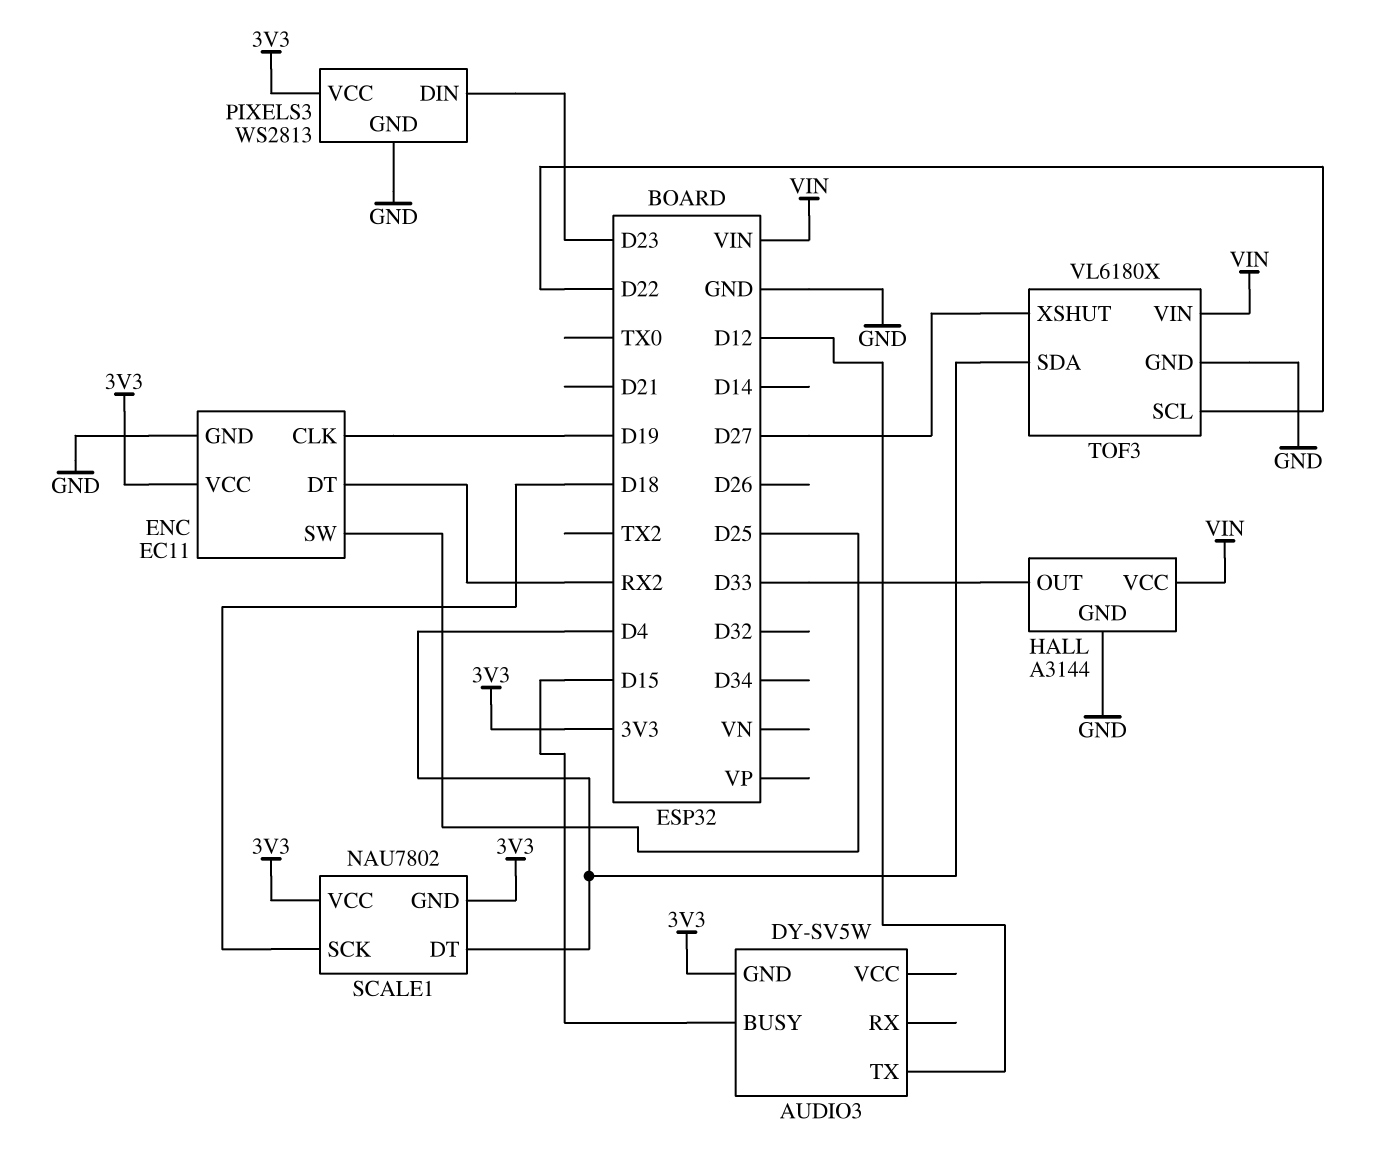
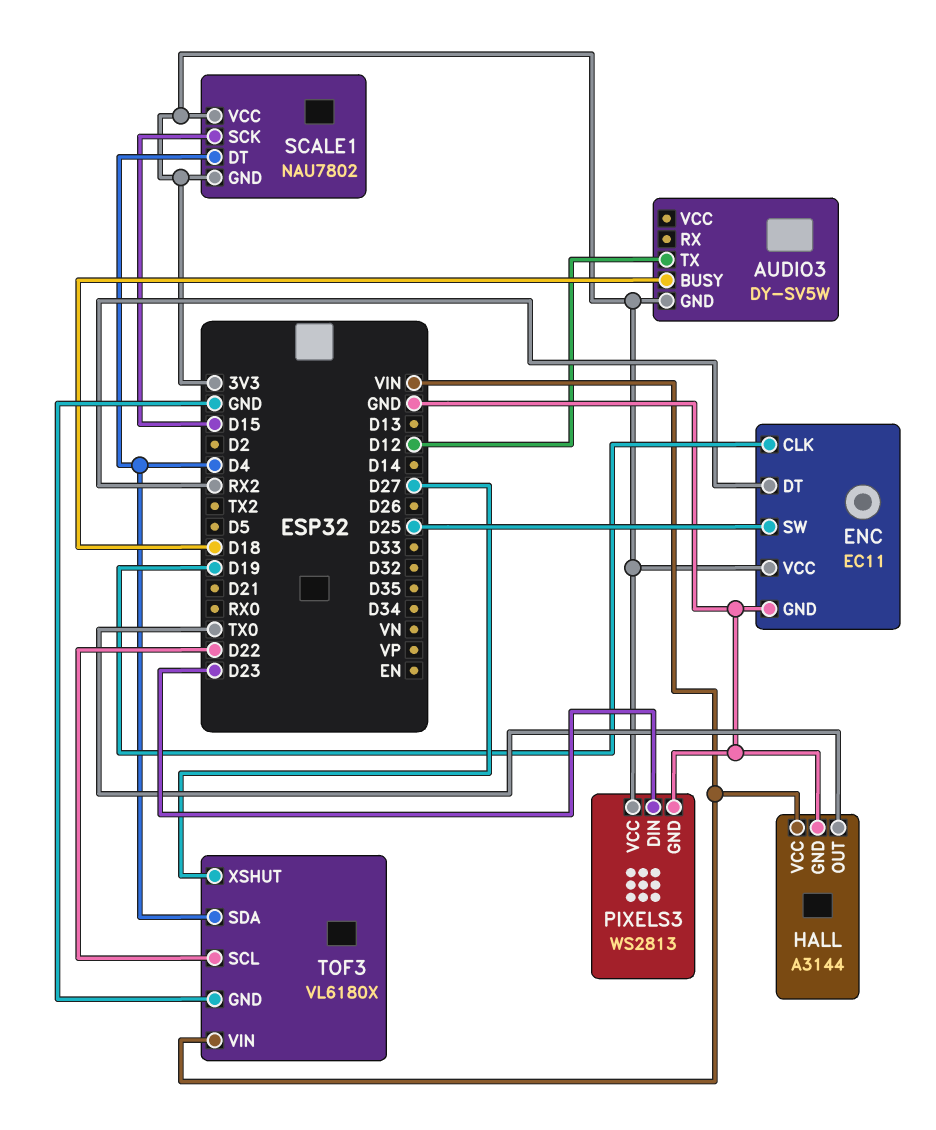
AUDIO3 pin BUSY: D15 -> D18
HALL pin OUT: D33 -> TX0
SCALE1 pin SCK: D18 -> D15

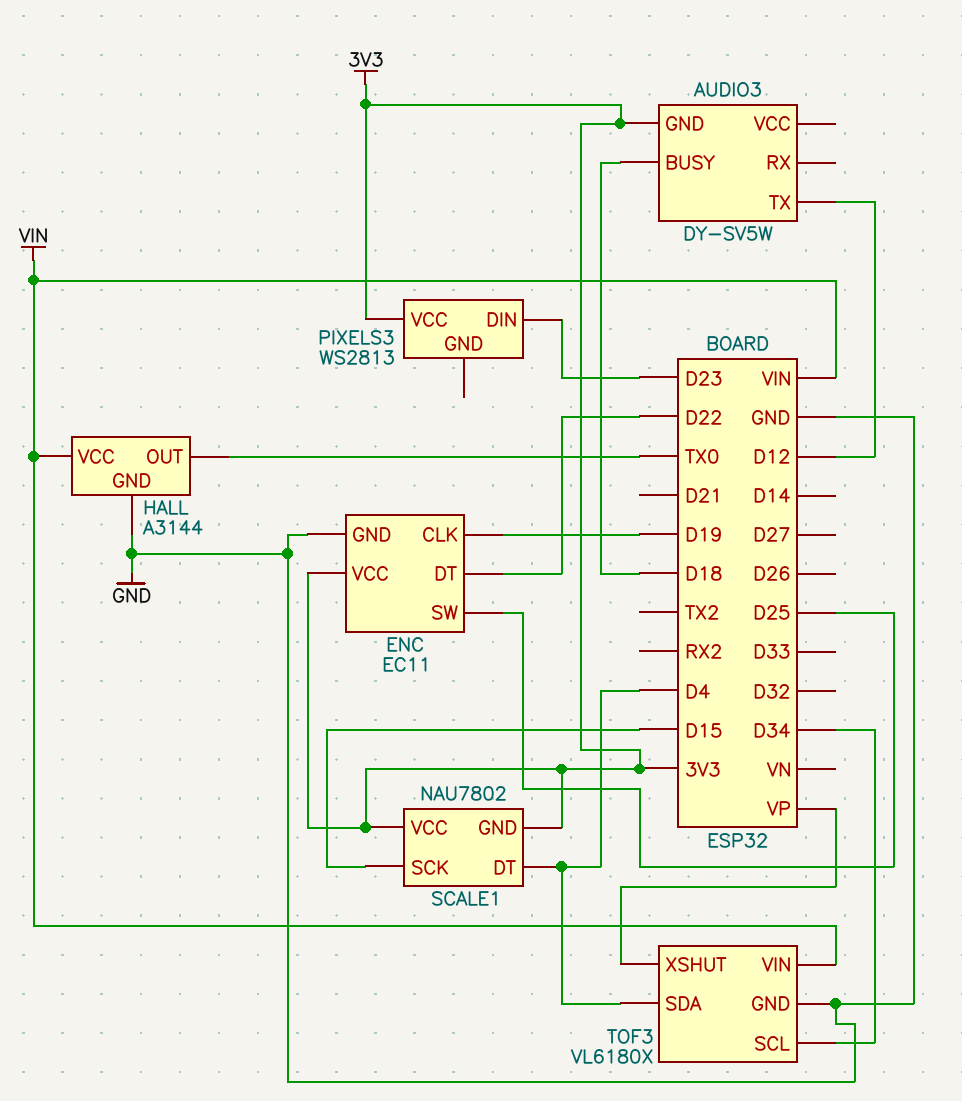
ENC pin DT: RX2 -> D22
PIXELS3 pin GND: GND -> none
TOF3 pin SCL: D22 -> D34
TOF3 pin XSHUT: D27 -> VP

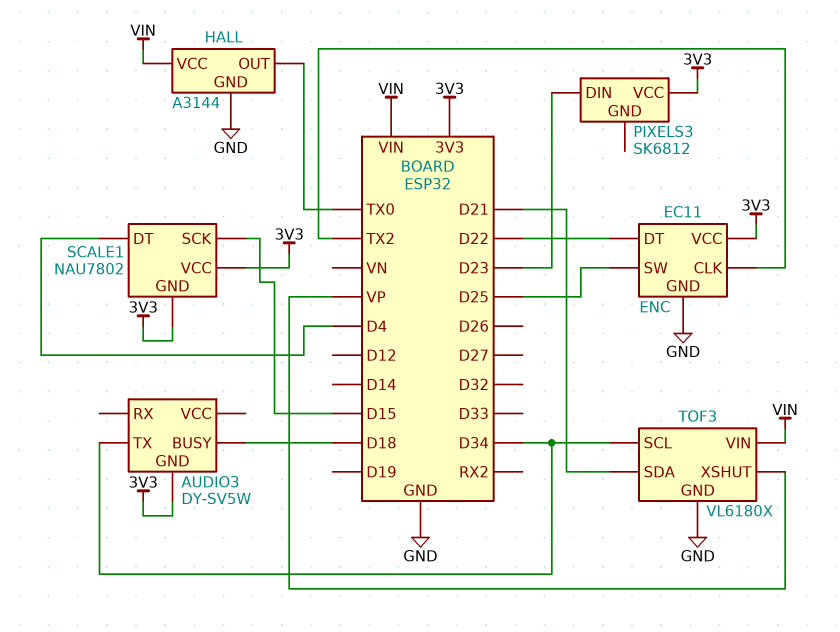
AUDIO3 pin TX: D12 -> D34
ENC pin CLK: D19 -> TX2
PIXELS3: WS2813 -> SK6812
TOF3 pin SDA: D4 -> D21

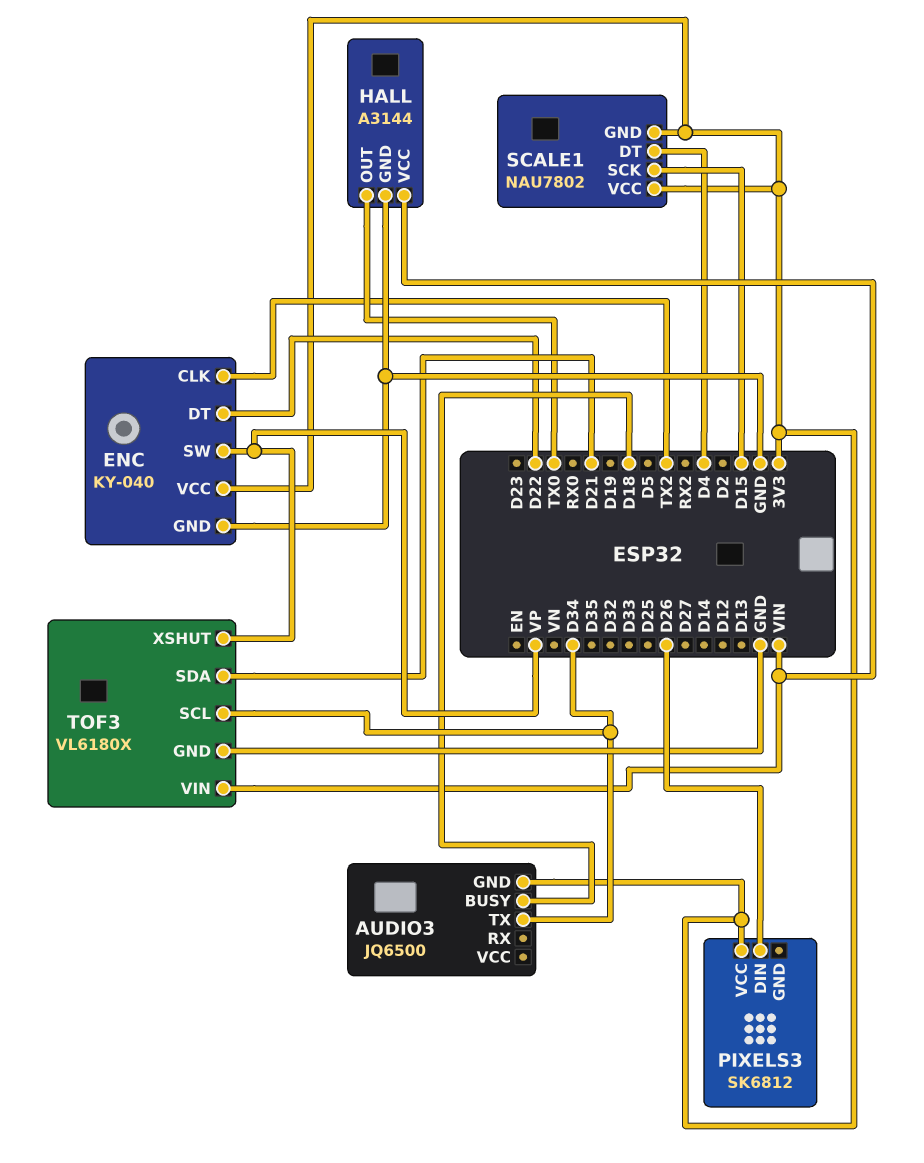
AUDIO3: DY-SV5W -> JQ6500
ENC: EC11 -> KY-040
ENC pin SW: D25 -> VP
PIXELS3 pin DIN: D23 -> D26

